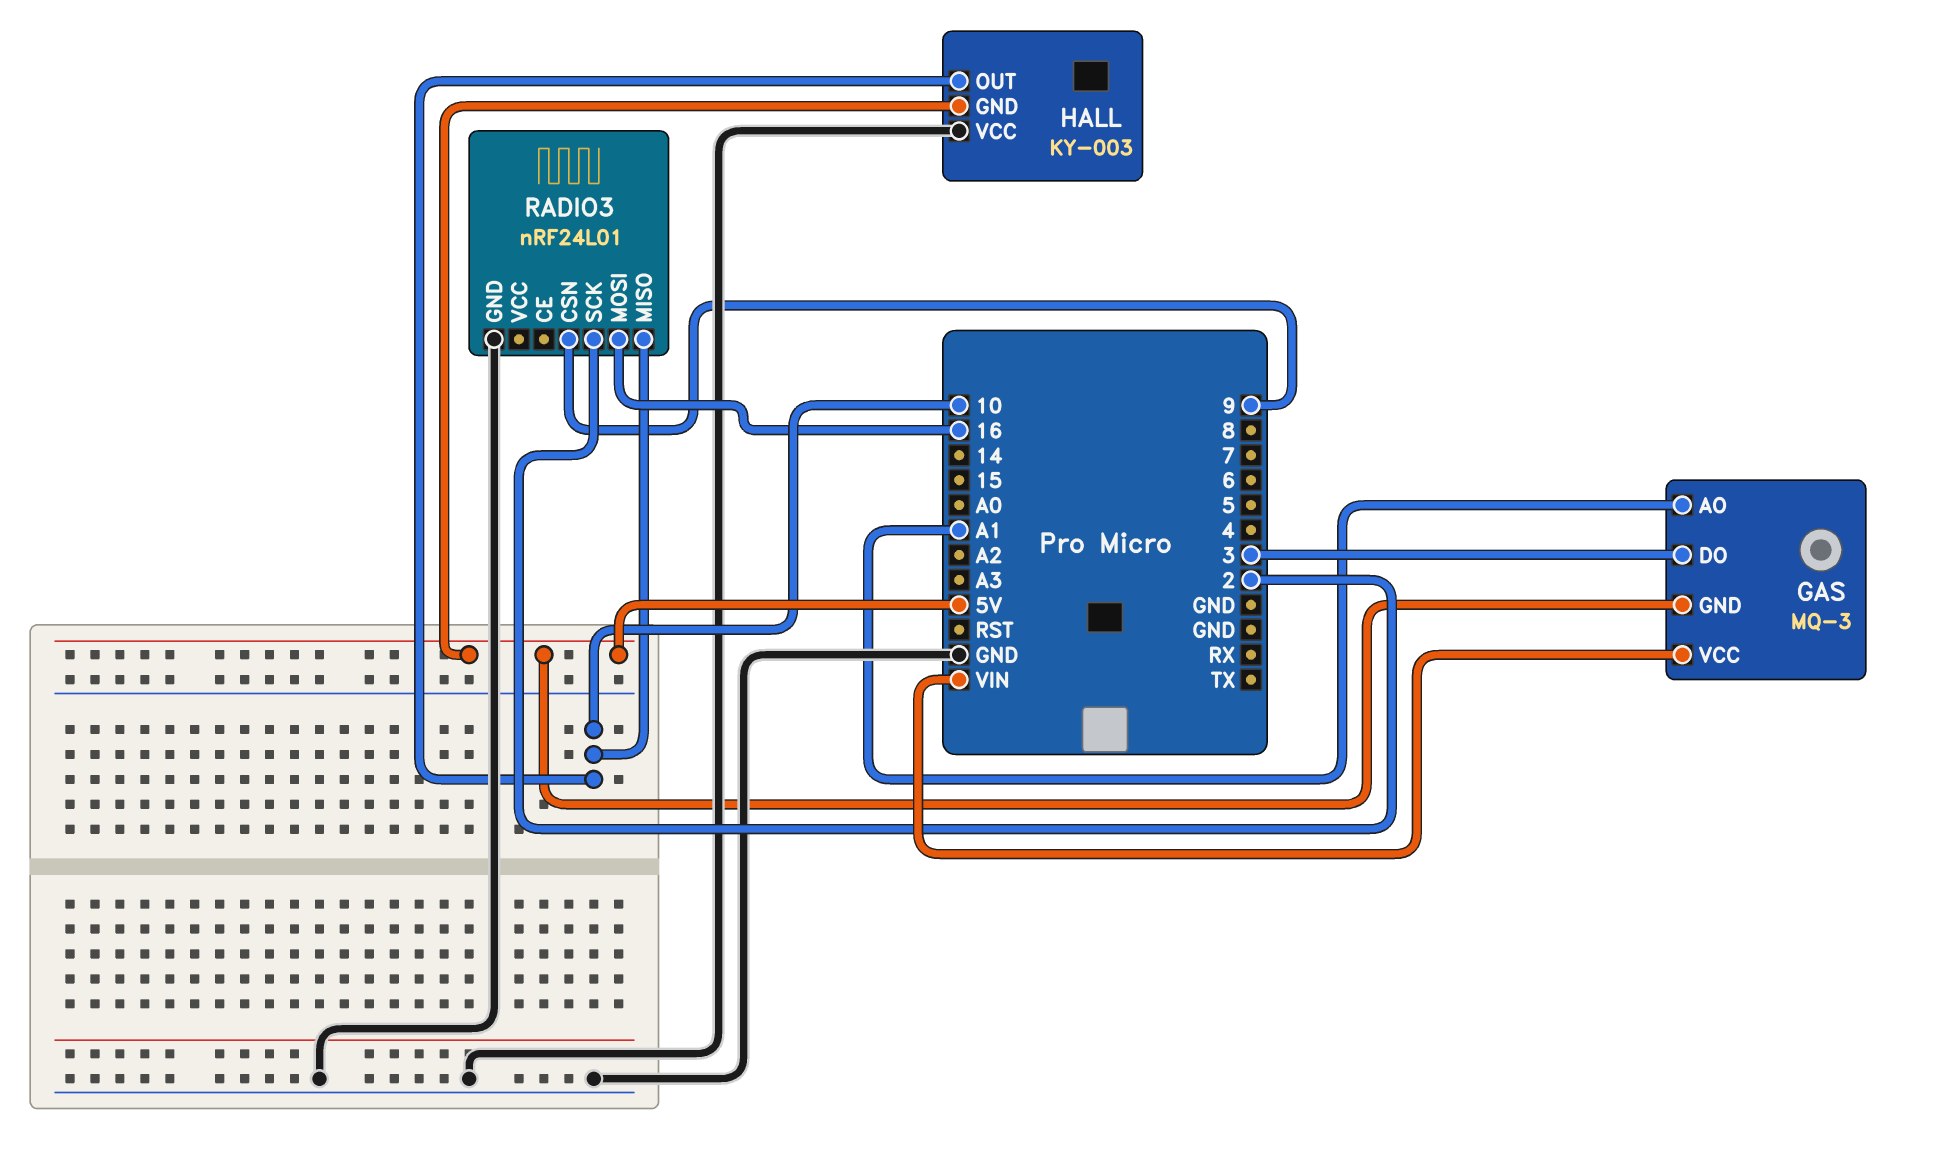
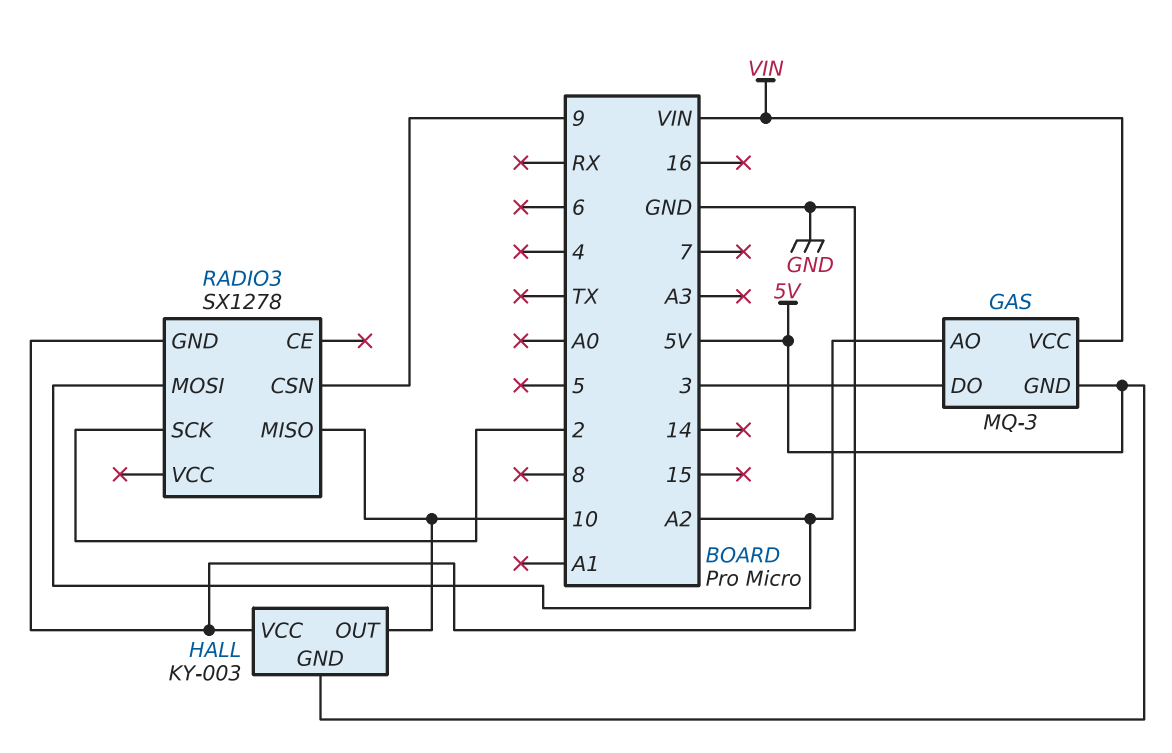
GAS pin AO: A1 -> A2
RADIO3: nRF24L01 -> SX1278
RADIO3 pin MOSI: 16 -> A2

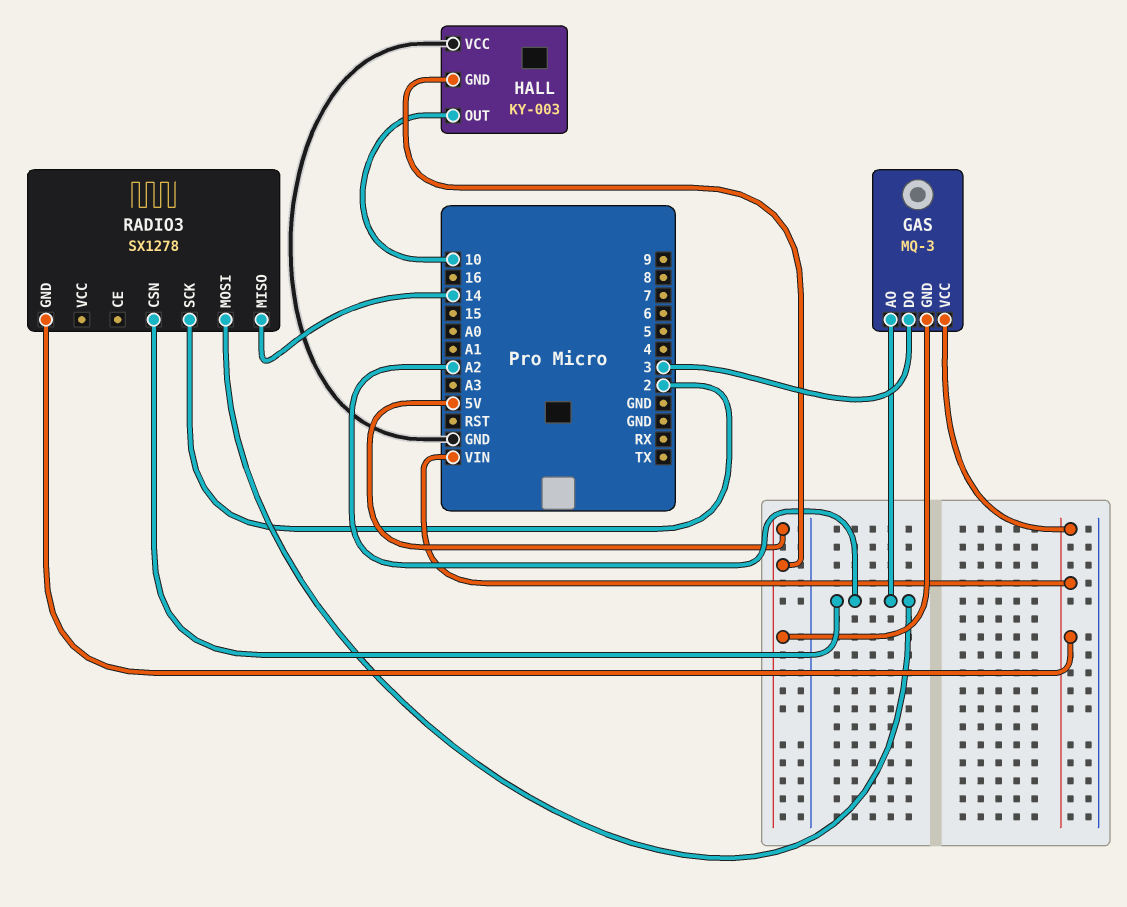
RADIO3 pin CSN: 9 -> A2
RADIO3 pin GND: GND -> VIN
RADIO3 pin MISO: 10 -> 14

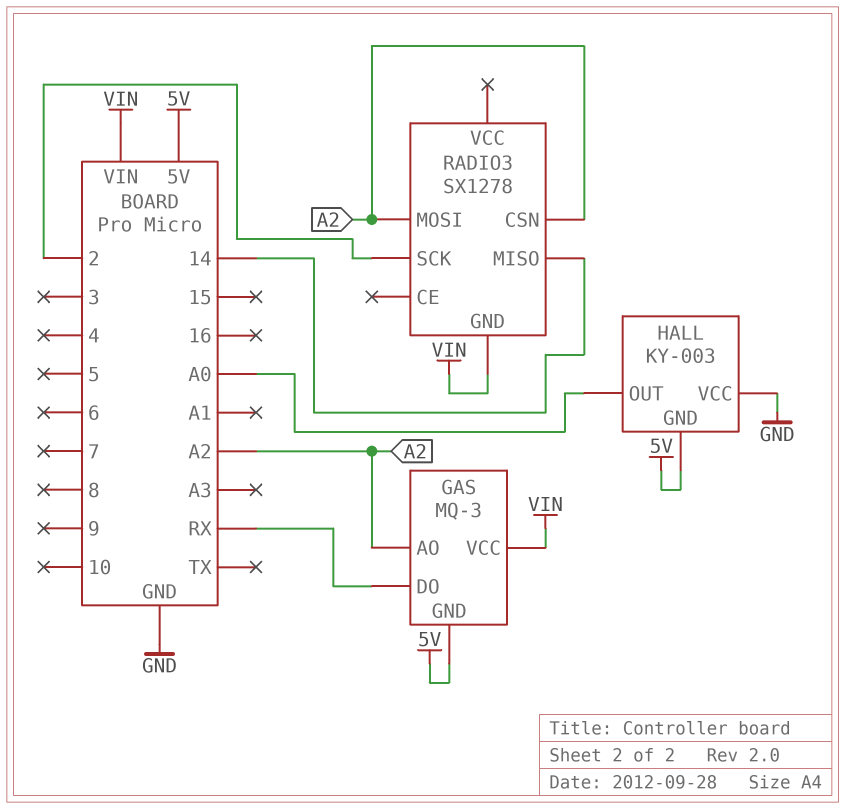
GAS pin DO: 3 -> RX
HALL pin OUT: 10 -> A0

